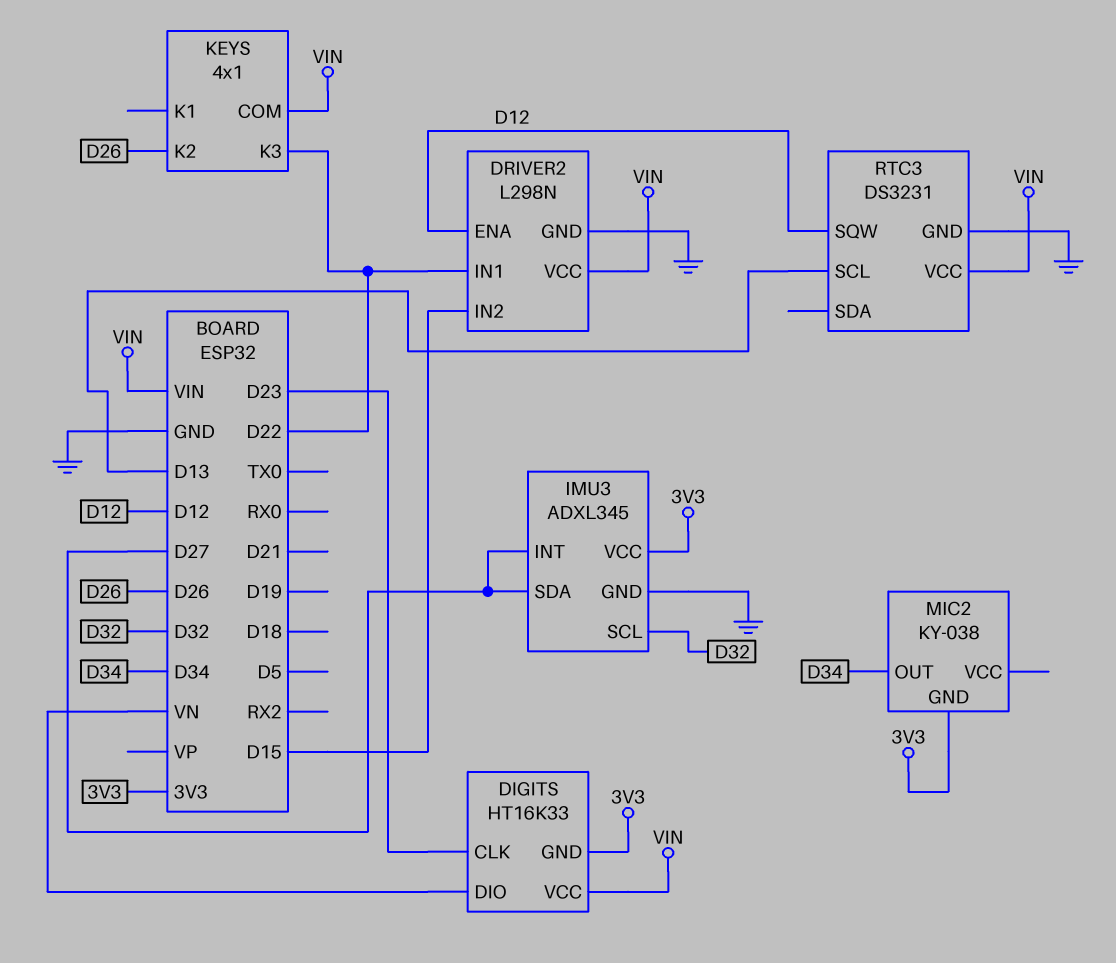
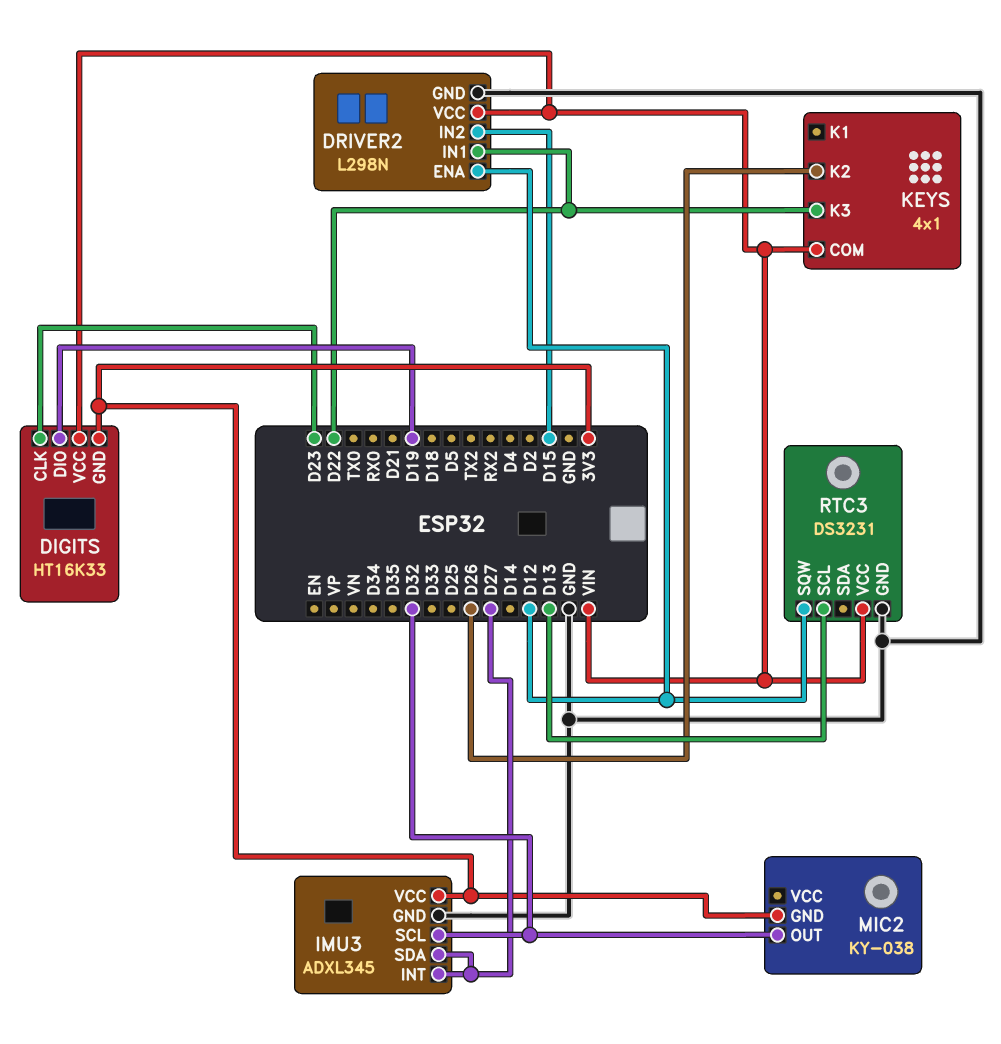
DIGITS pin DIO: VN -> D19
MIC2 pin OUT: D34 -> D32

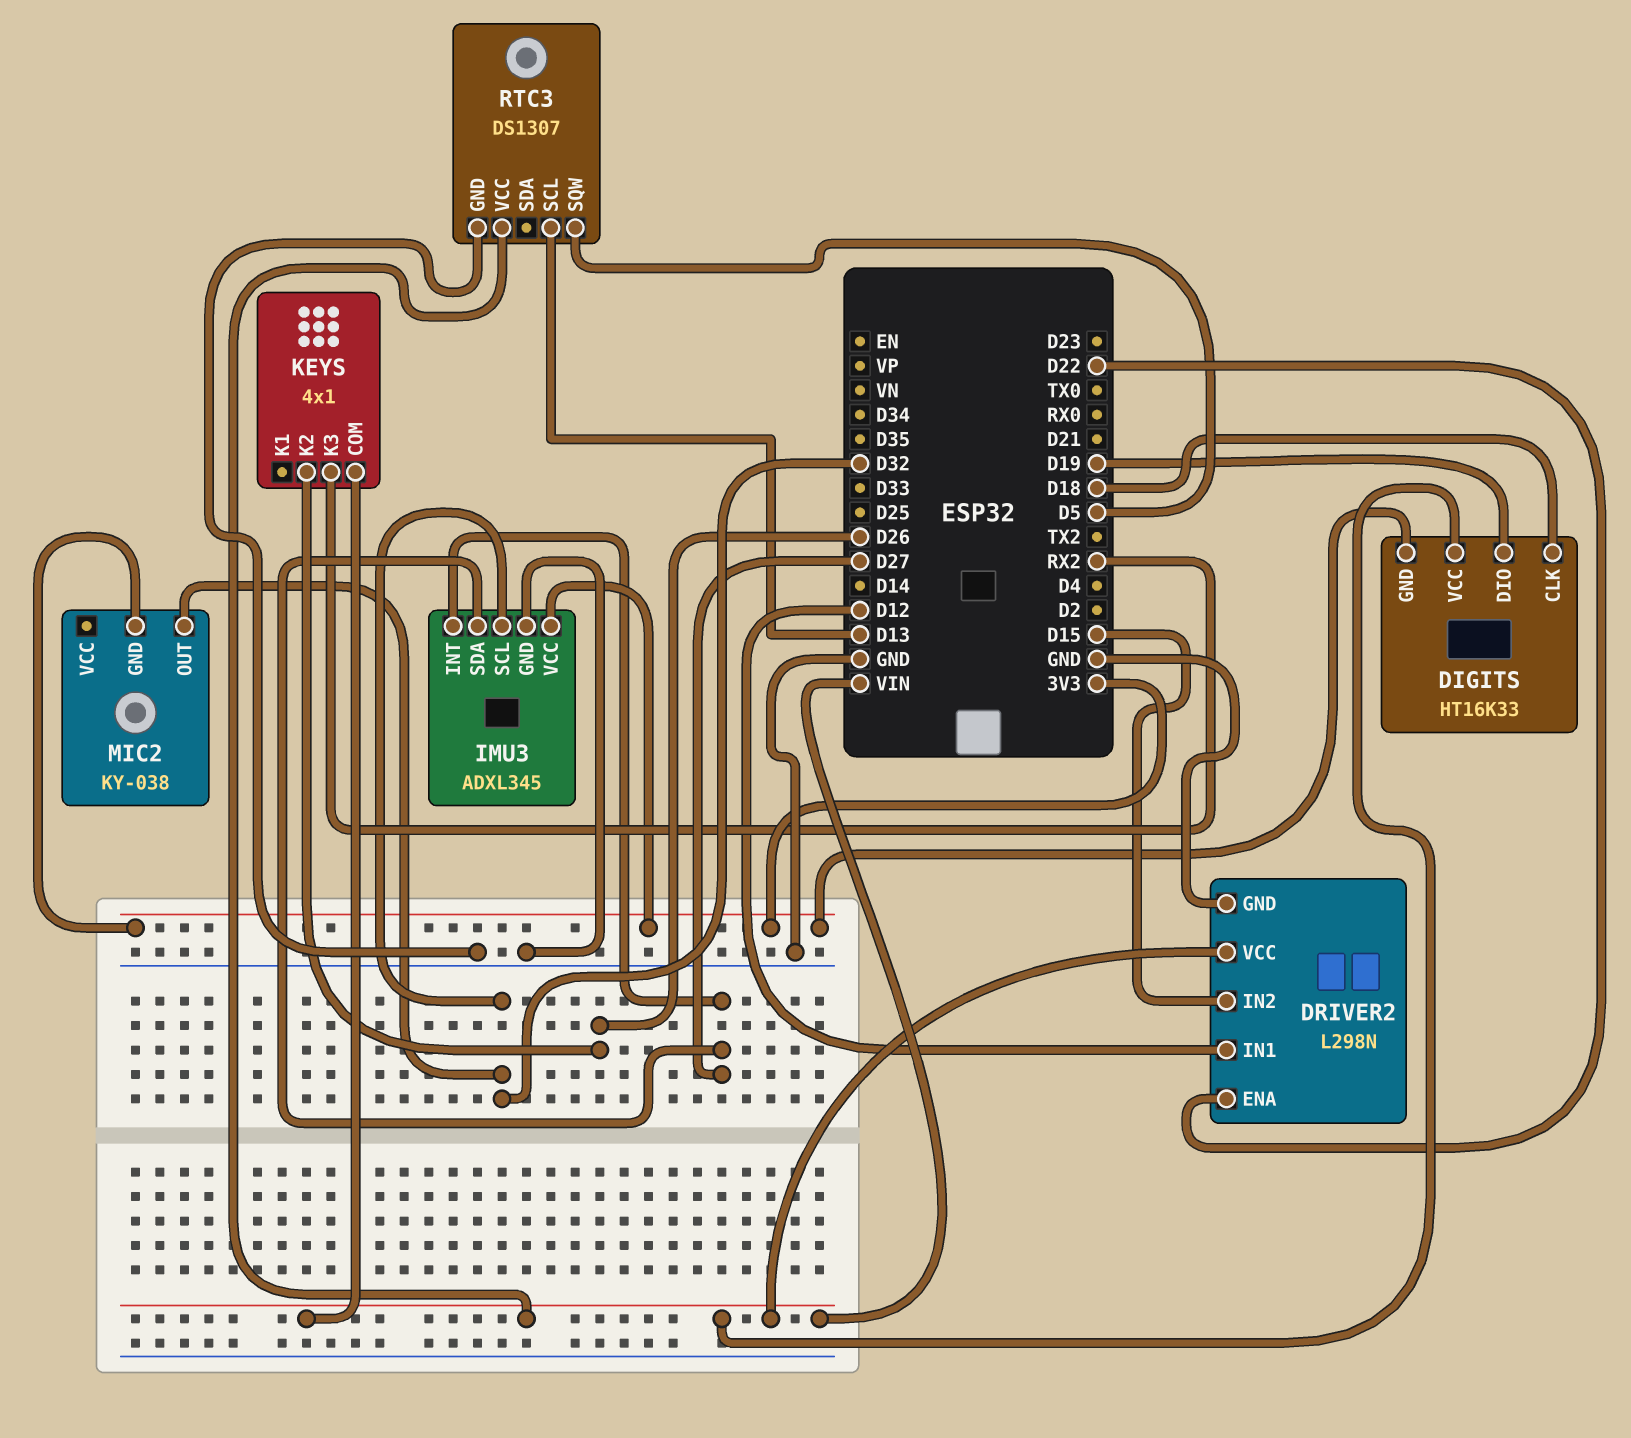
DIGITS pin CLK: D23 -> D18
DRIVER2 pin ENA: D12 -> D22
DRIVER2 pin IN1: D22 -> D12
KEYS pin K3: D22 -> RX2
RTC3: DS3231 -> DS1307
RTC3 pin SQW: D12 -> D5

